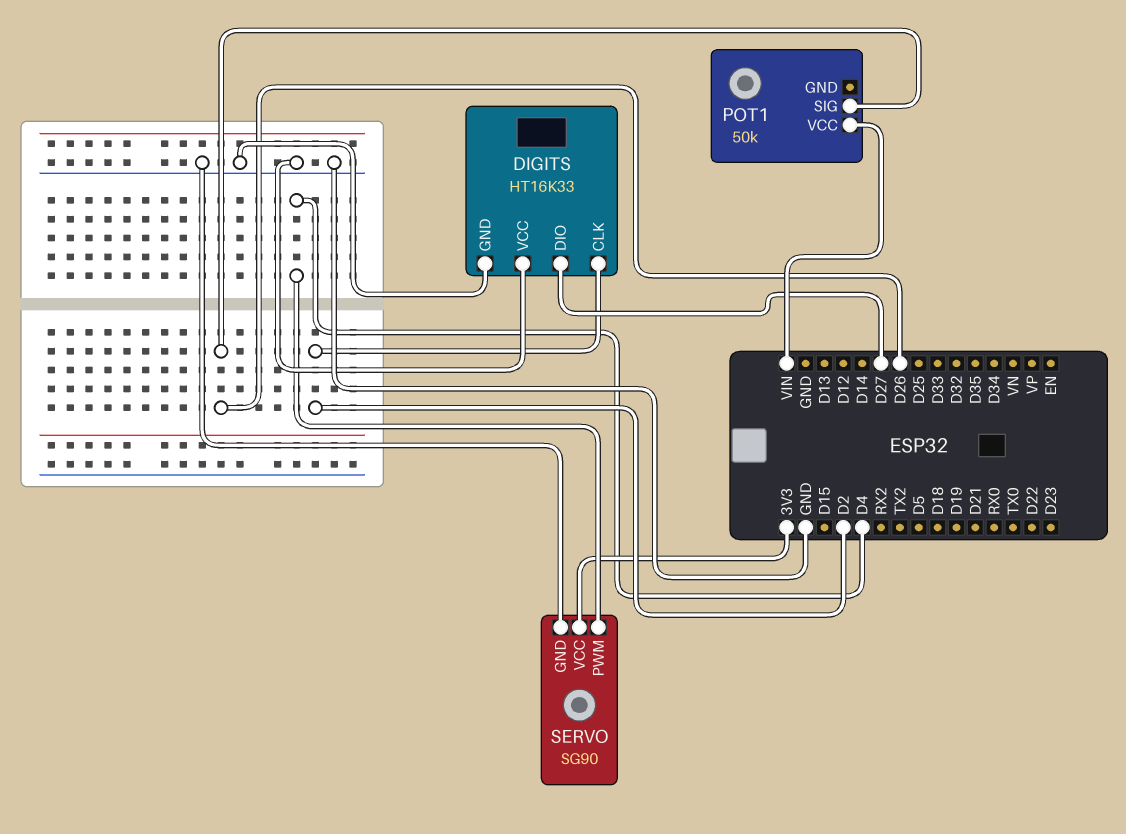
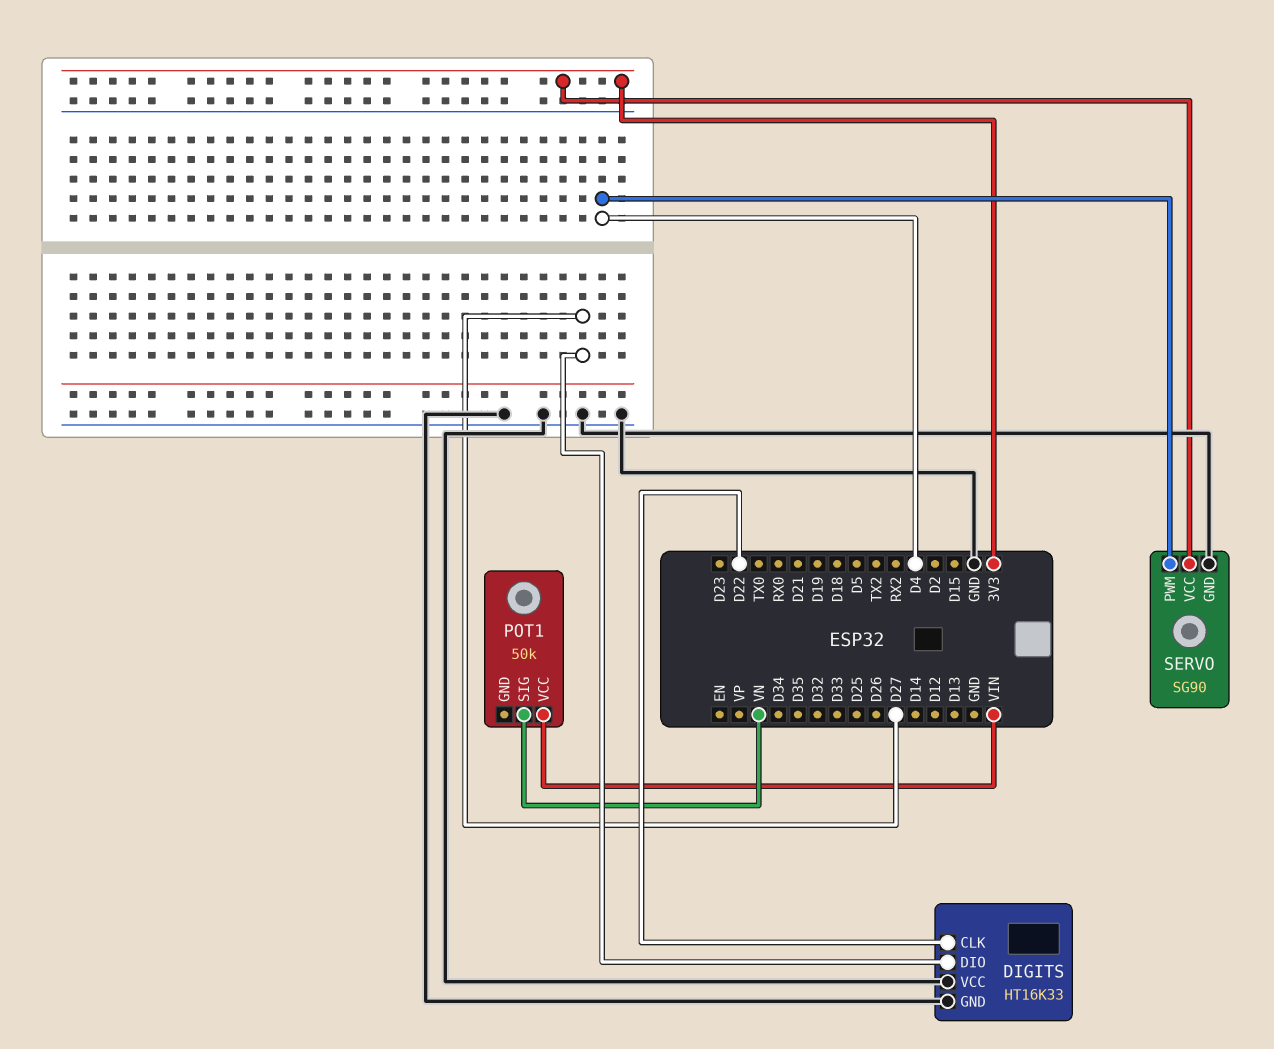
DIGITS pin CLK: D2 -> D22
POT1 pin SIG: D26 -> VN

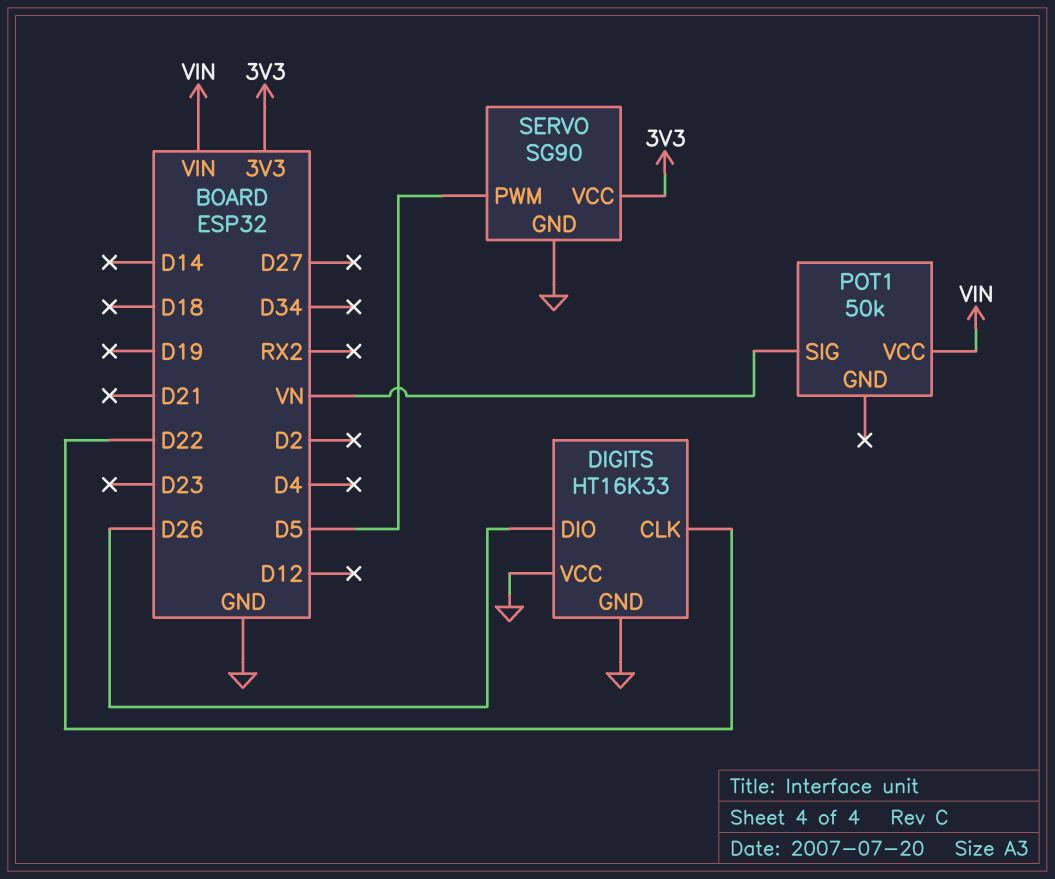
DIGITS pin DIO: D27 -> D26
SERVO pin PWM: D4 -> D5

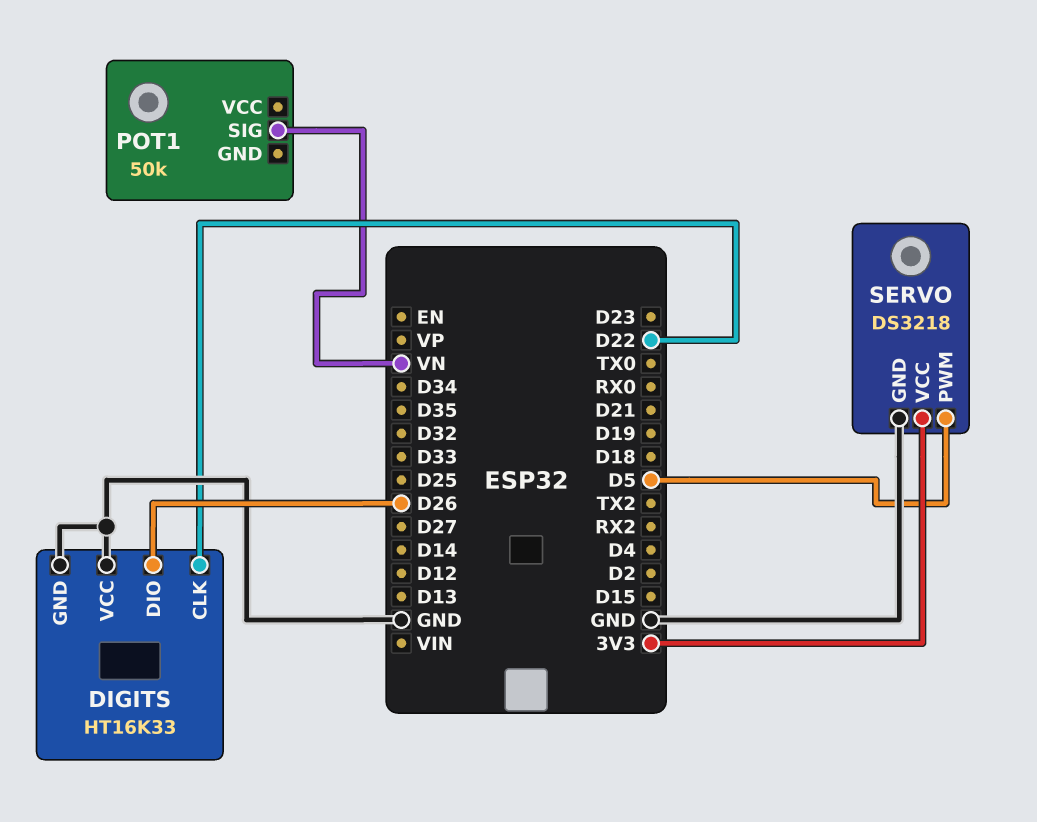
POT1 pin VCC: VIN -> none
SERVO: SG90 -> DS3218

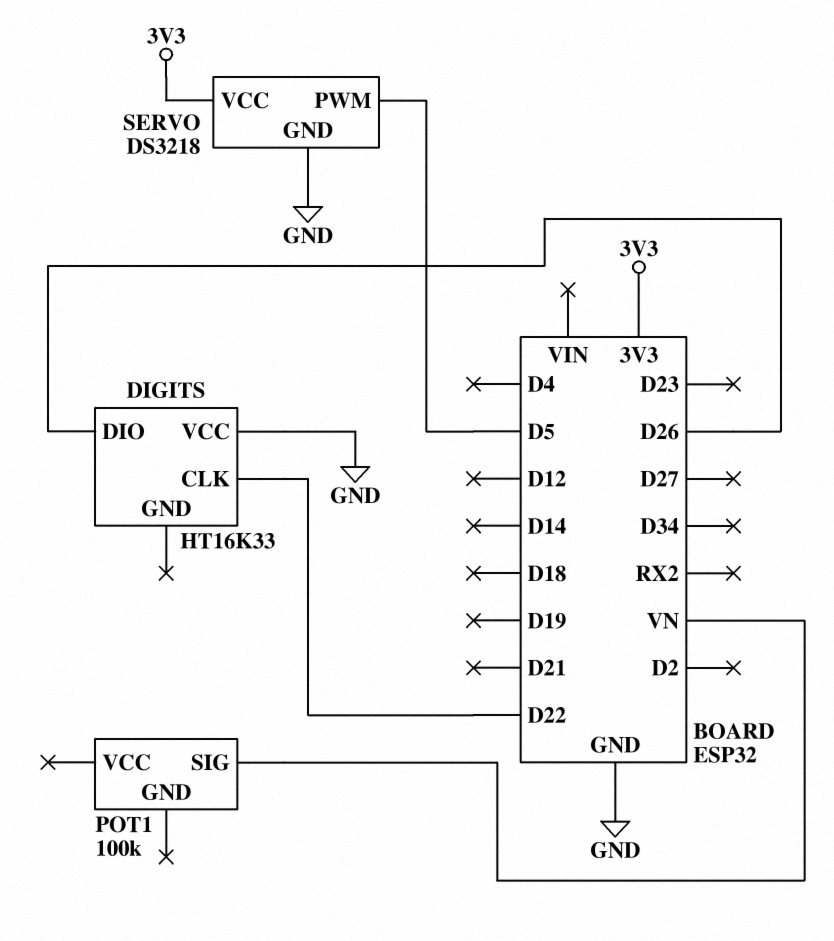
DIGITS pin GND: GND -> none
POT1: 50k -> 100k

